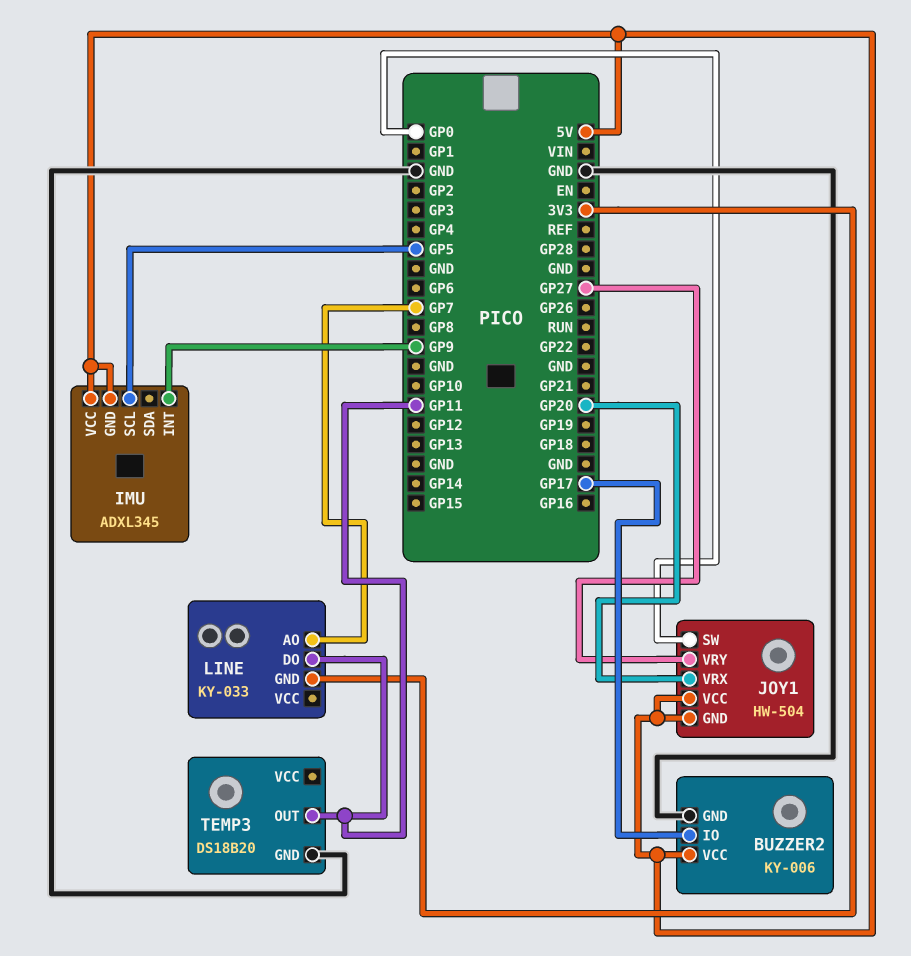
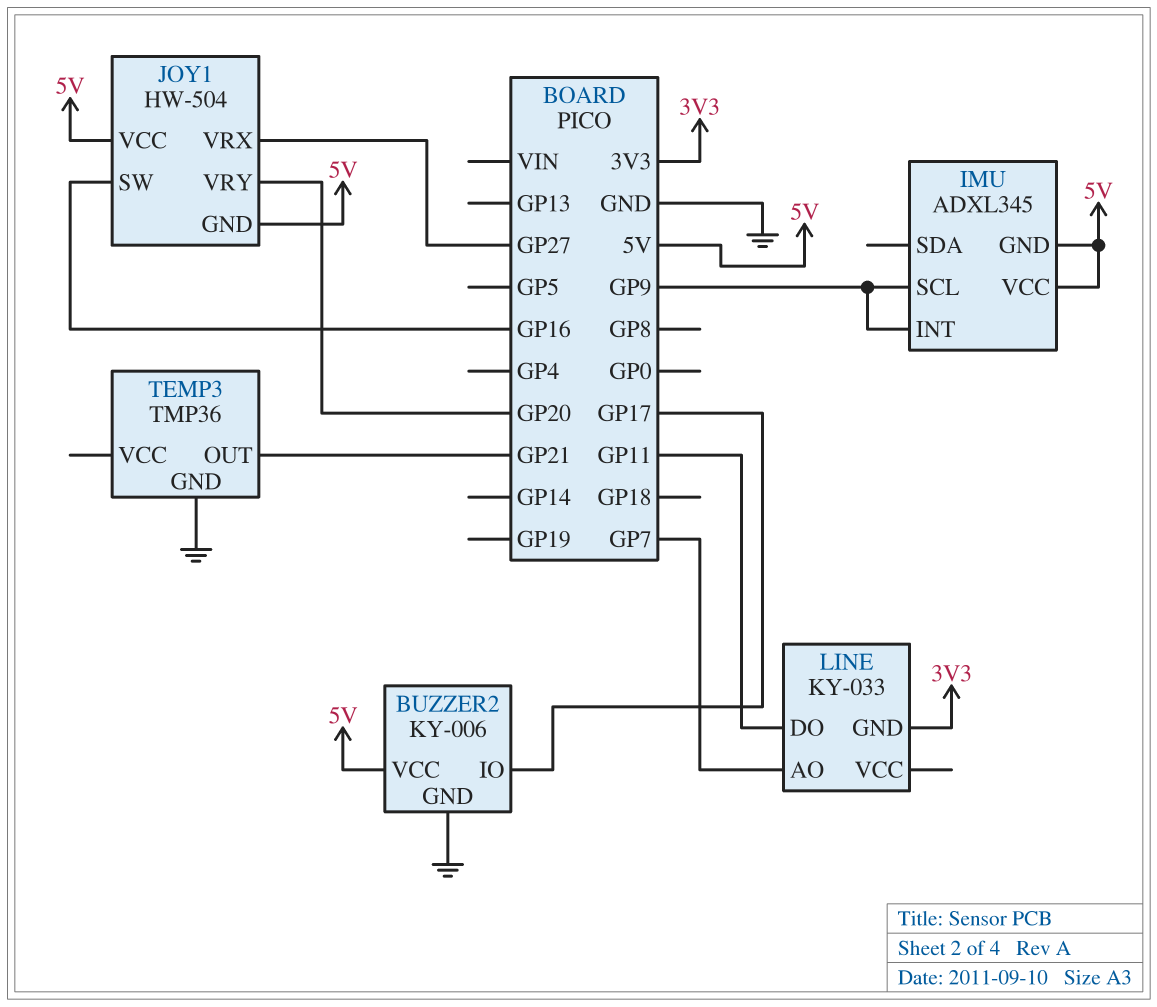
IMU pin SCL: GP5 -> GP9
JOY1 pin SW: GP0 -> GP16
JOY1 pin VRX: GP20 -> GP27
JOY1 pin VRY: GP27 -> GP20
TEMP3: DS18B20 -> TMP36
TEMP3 pin OUT: GP11 -> GP21

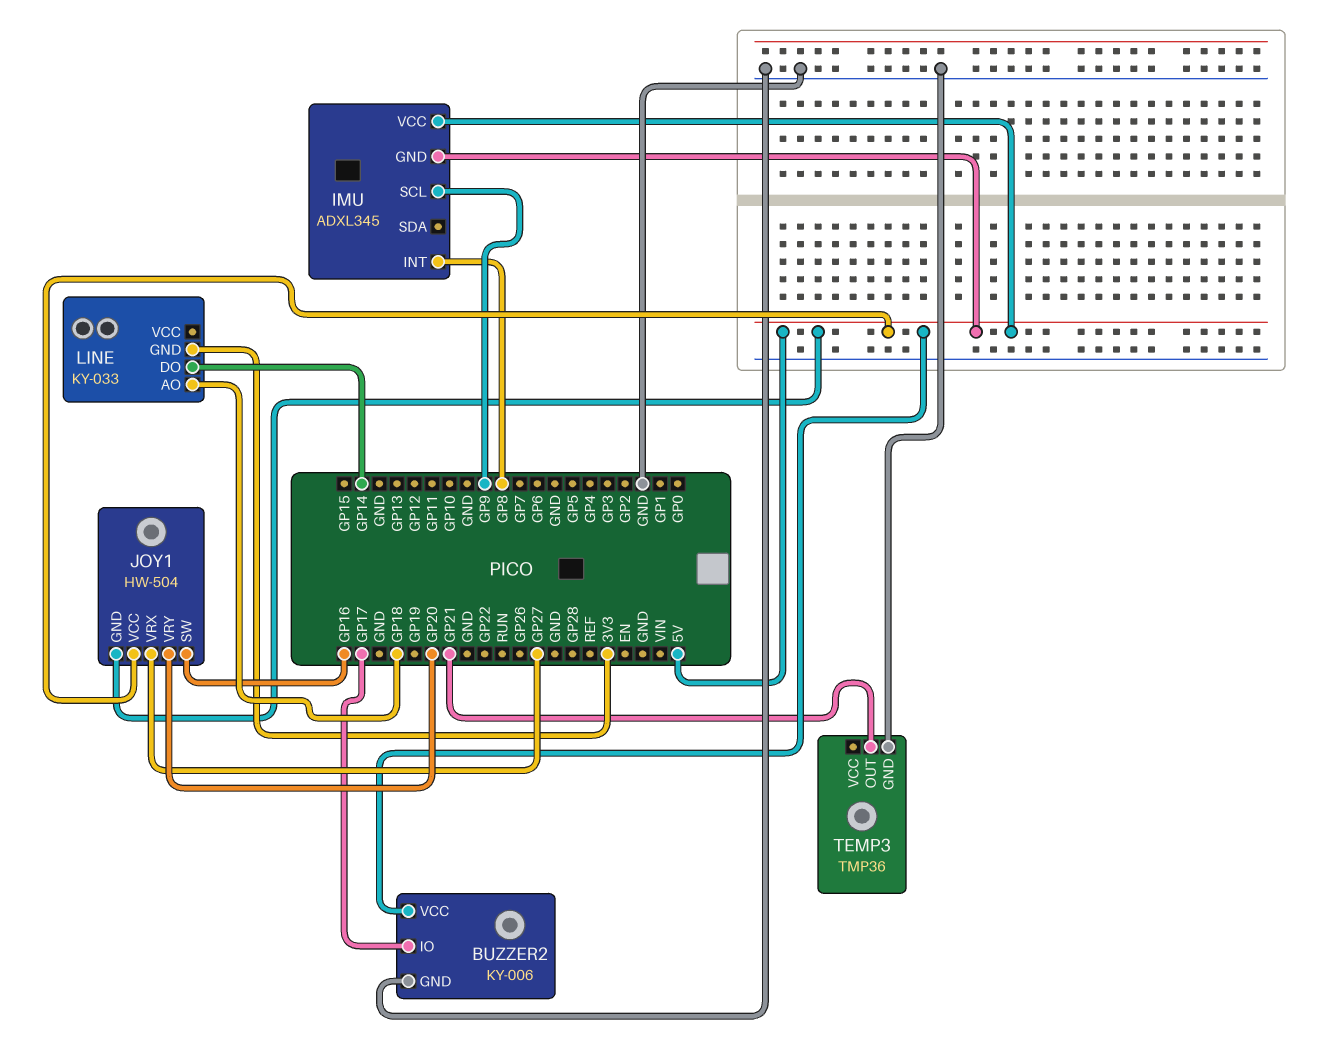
IMU pin INT: GP9 -> GP8
LINE pin AO: GP7 -> GP18
LINE pin DO: GP11 -> GP14

